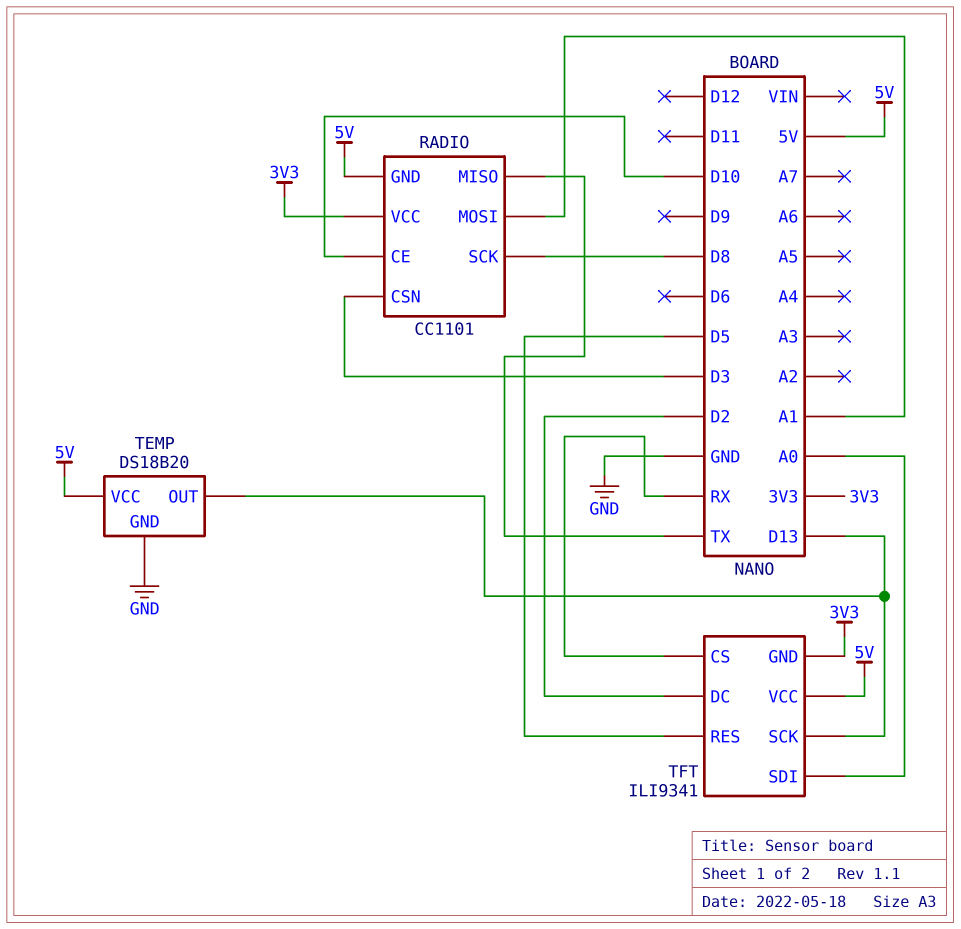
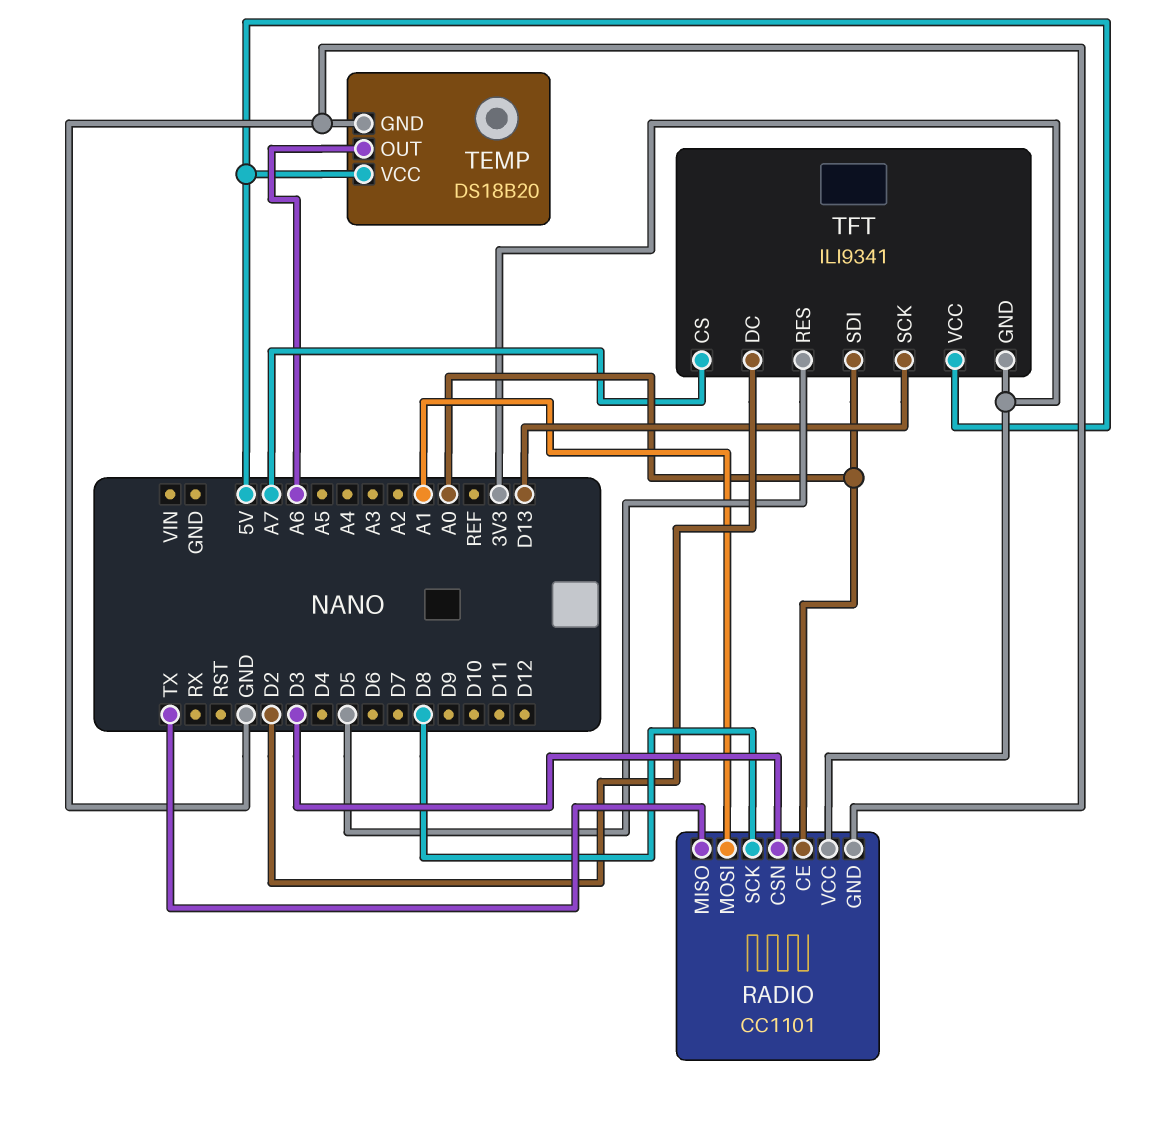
RADIO pin CE: D10 -> A0
RADIO pin GND: 5V -> GND
TEMP pin OUT: D13 -> A6
TFT pin CS: RX -> A7

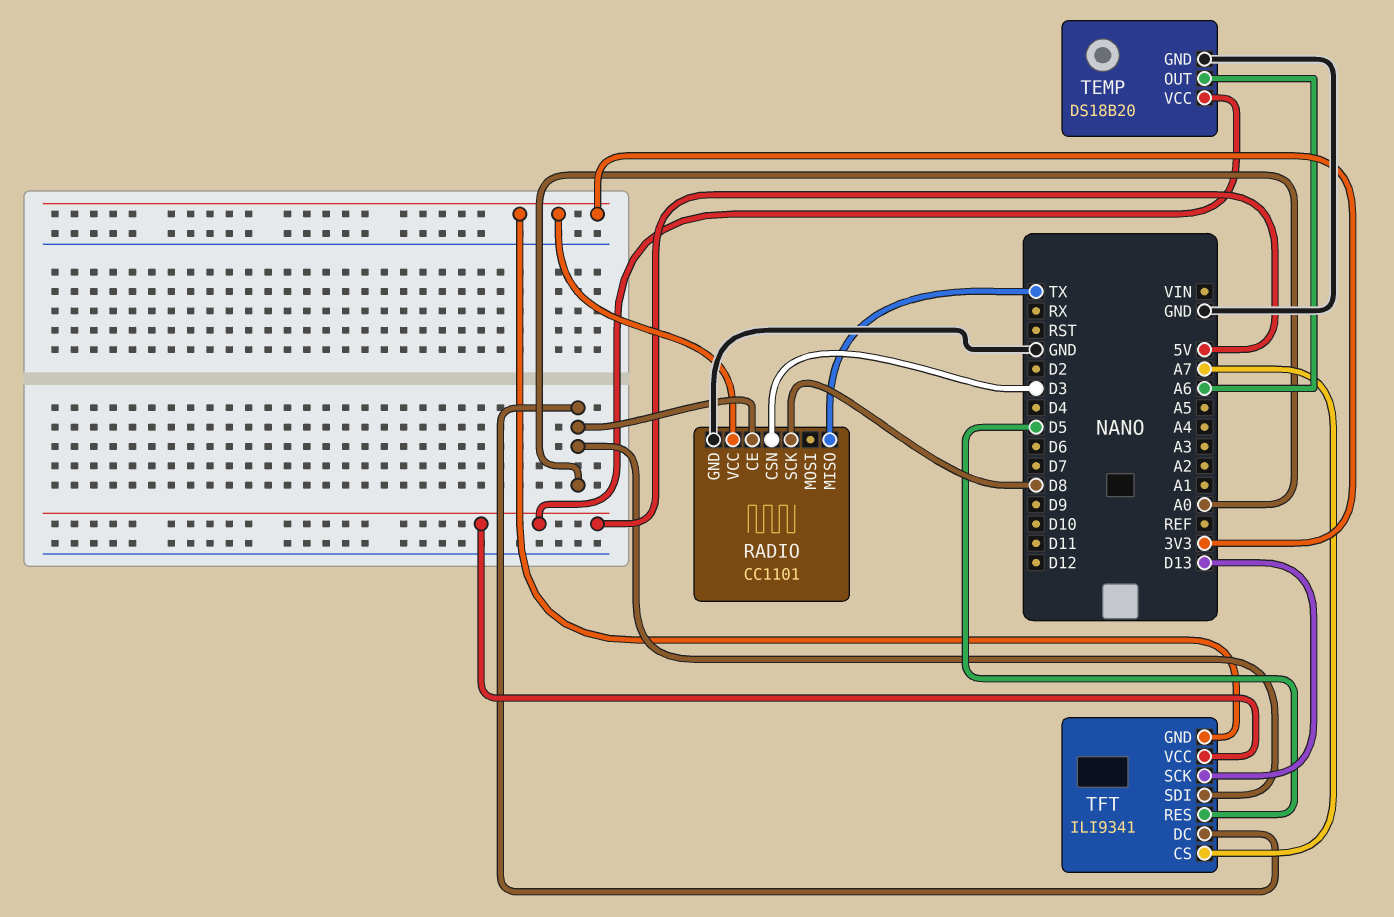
RADIO pin MOSI: A1 -> none
TFT pin DC: D2 -> A0

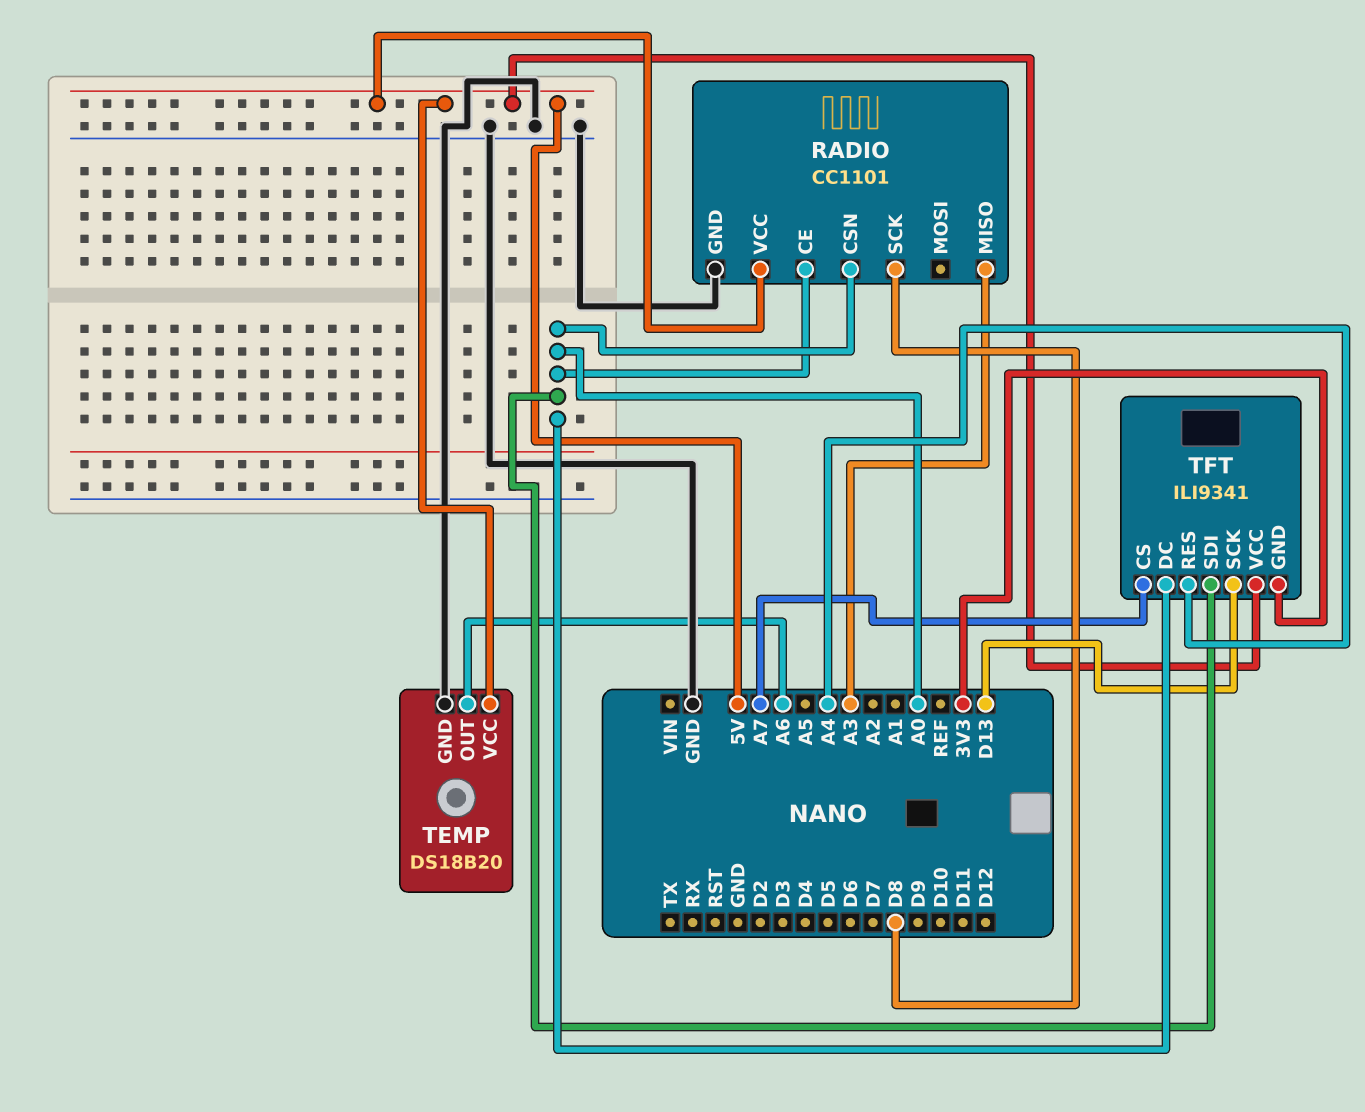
RADIO pin CSN: D3 -> A0
RADIO pin MISO: TX -> A3
RADIO pin VCC: 3V3 -> 5V
TFT pin RES: D5 -> A4

